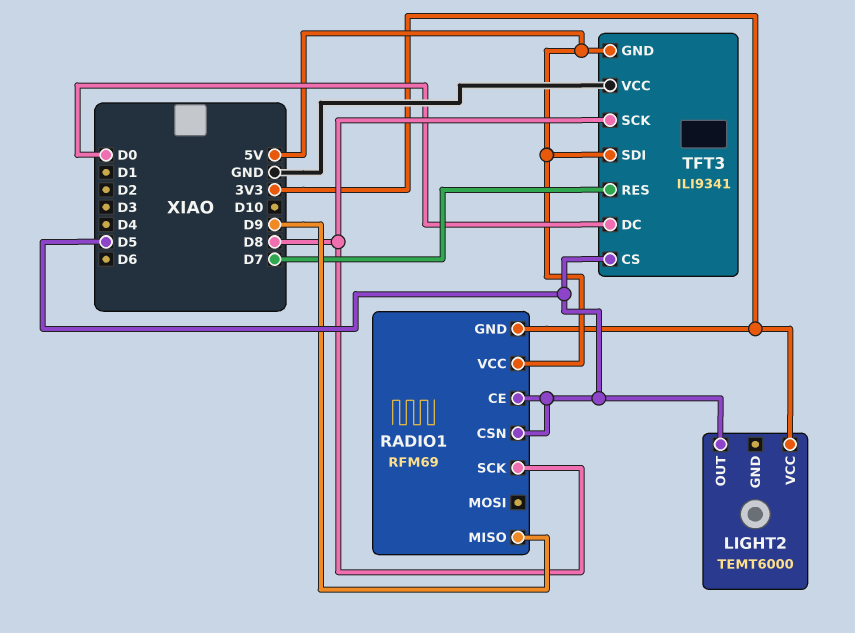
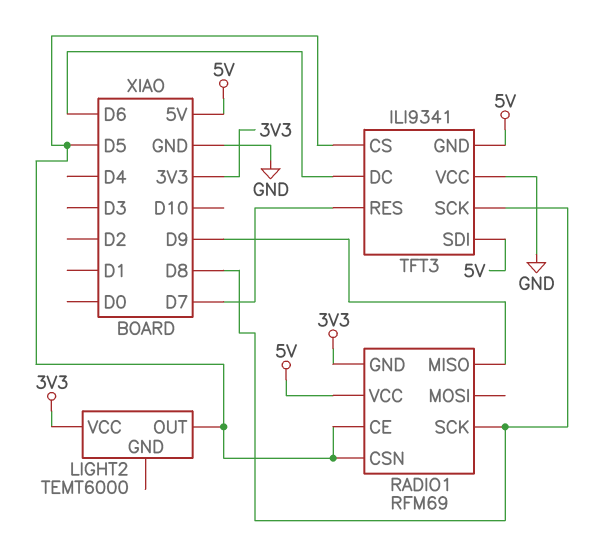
TFT3 pin DC: D0 -> D6

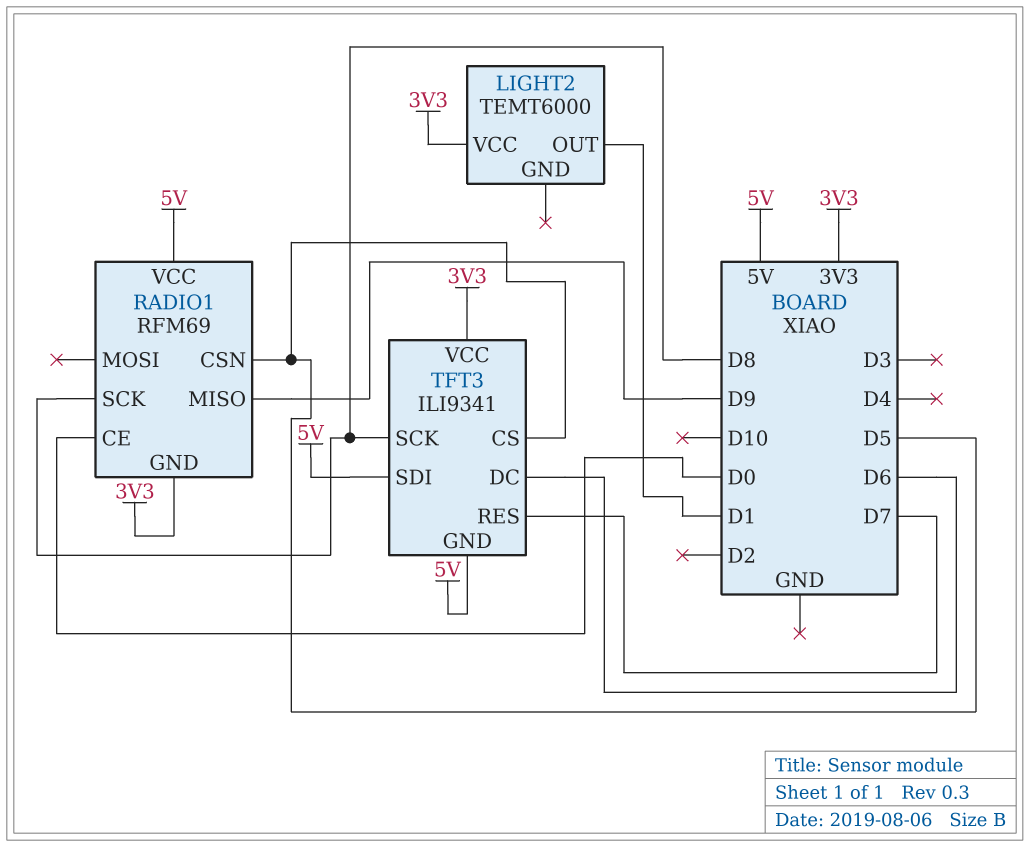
LIGHT2 pin OUT: D5 -> D1
RADIO1 pin CE: D5 -> D0
TFT3 pin VCC: GND -> 3V3

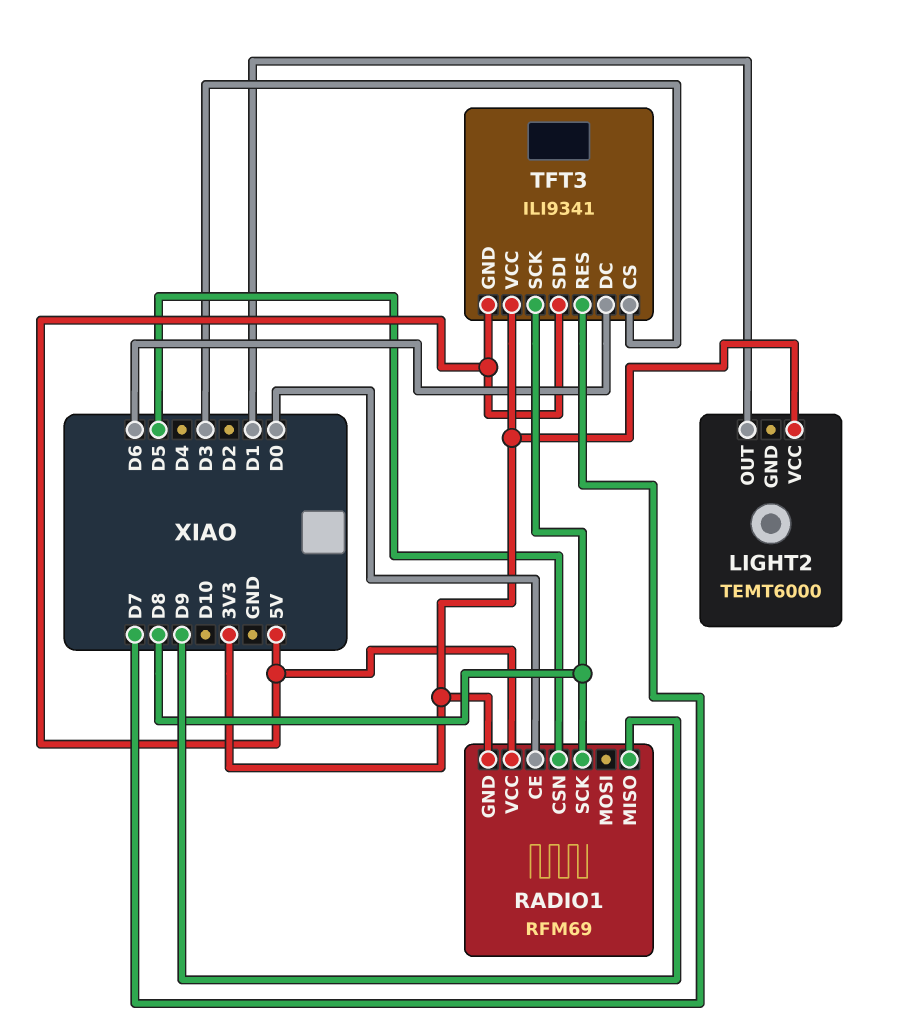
TFT3 pin CS: D5 -> D3

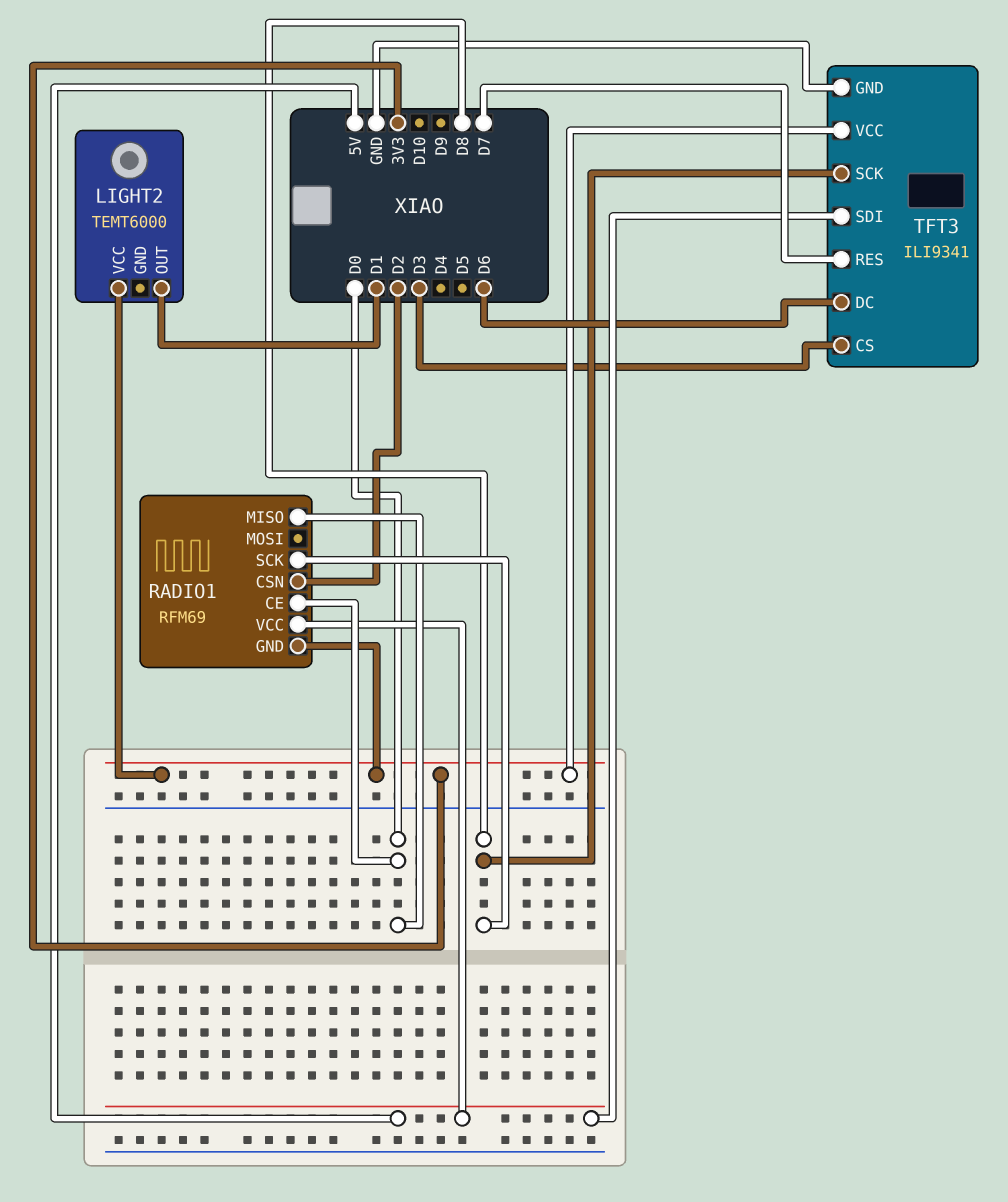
RADIO1 pin CSN: D5 -> D2
RADIO1 pin MISO: D9 -> D0
TFT3 pin GND: 5V -> GND

